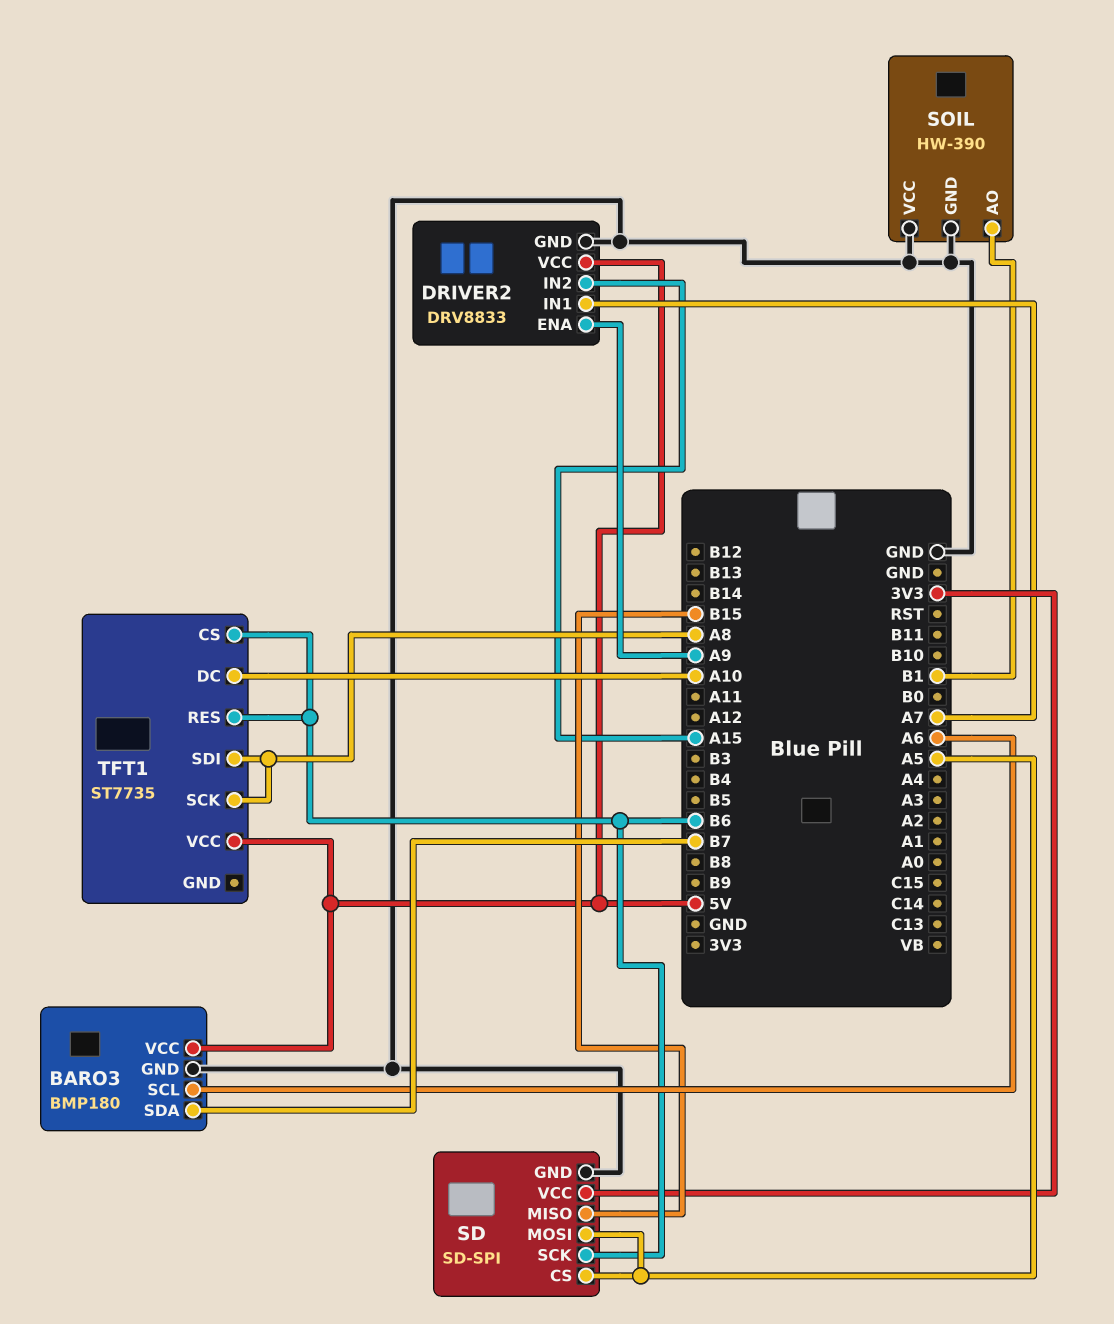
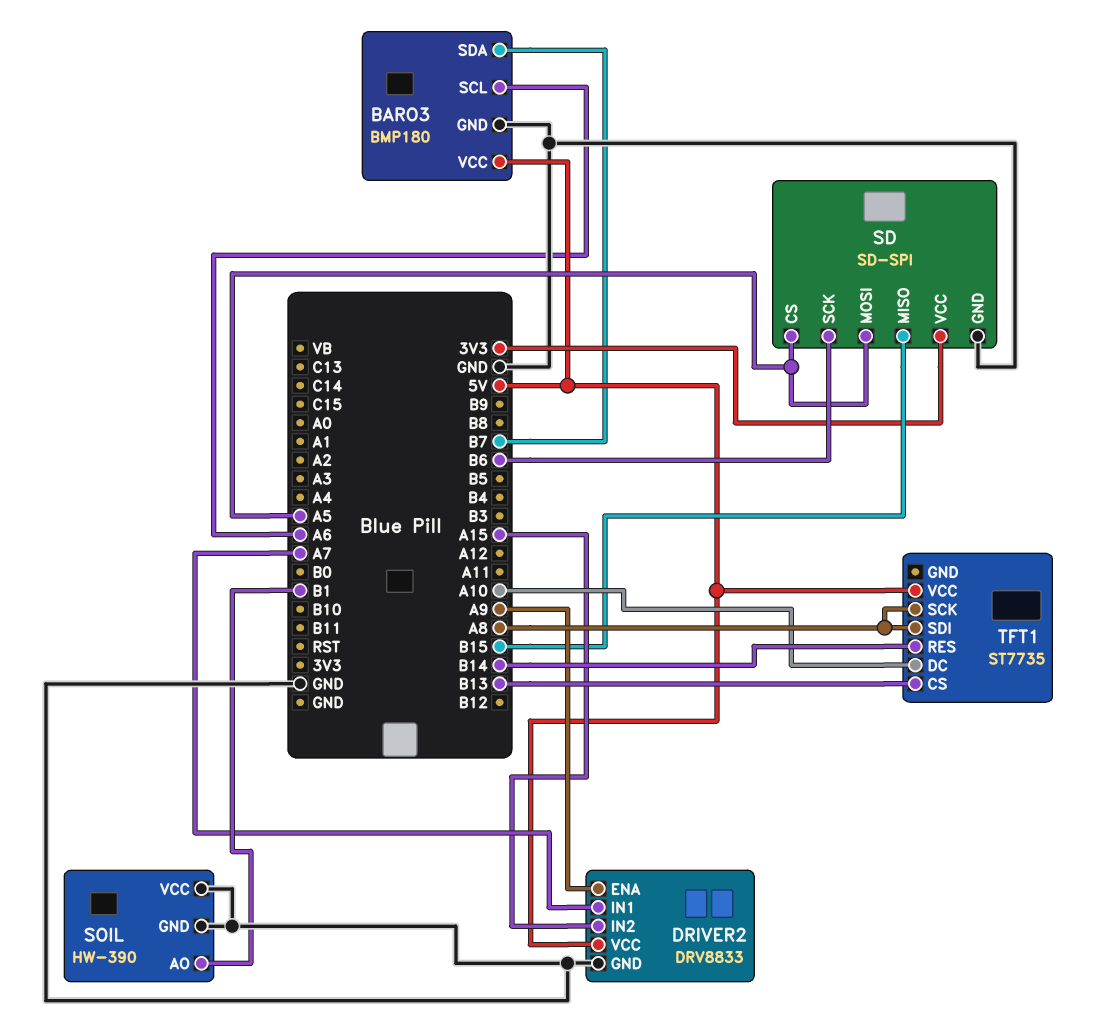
TFT1 pin CS: B6 -> B13
TFT1 pin RES: B6 -> B14

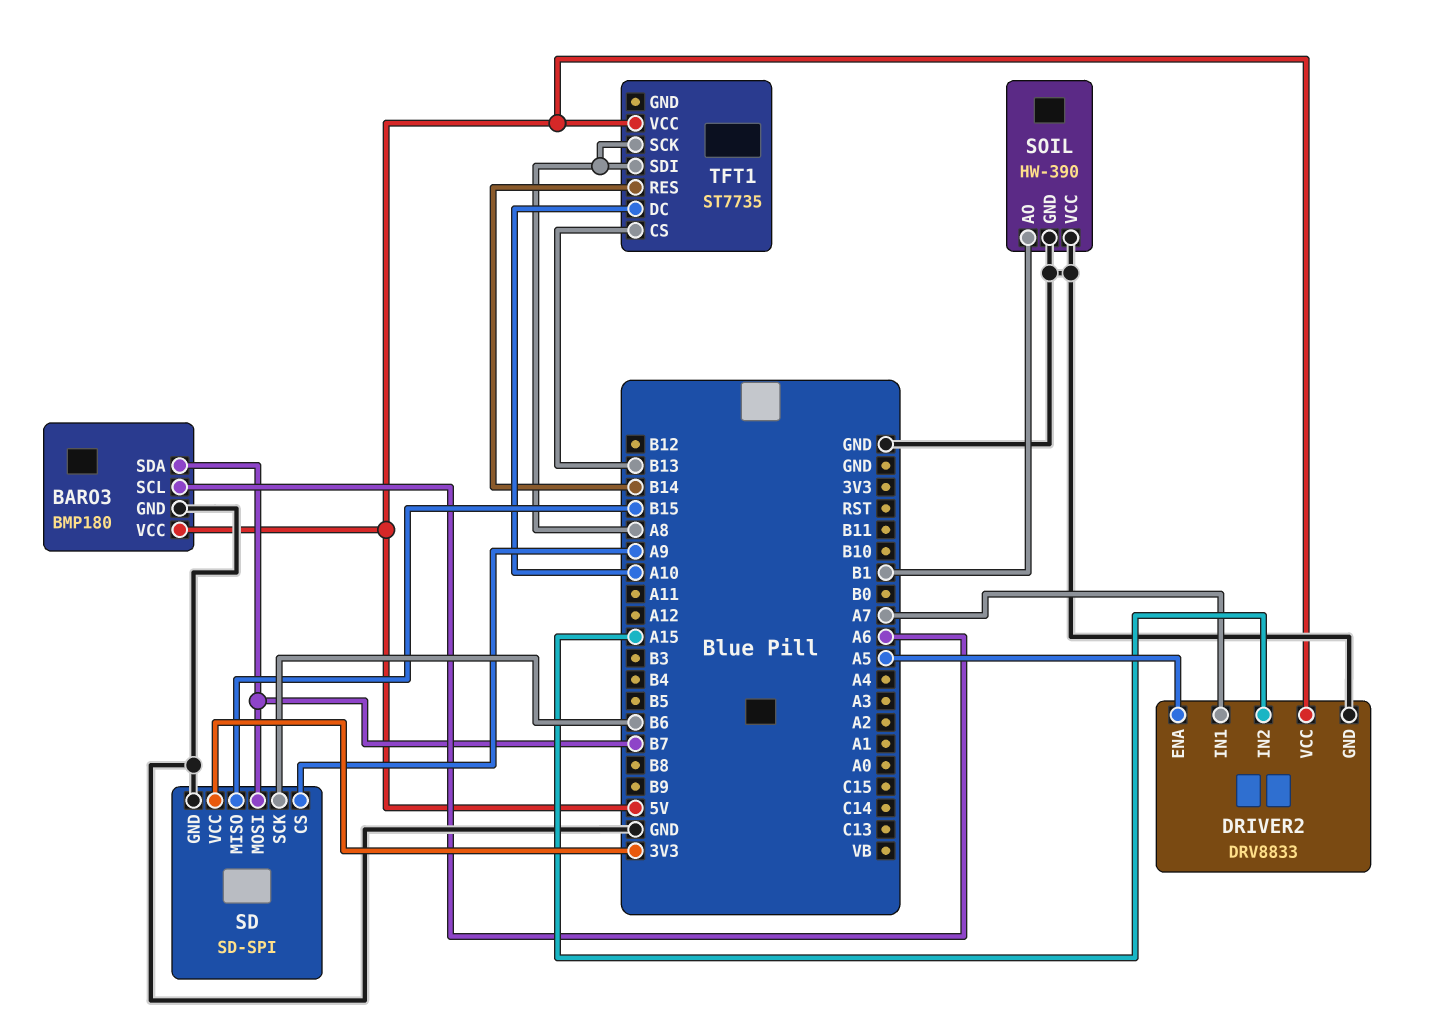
DRIVER2 pin ENA: A9 -> A5
SD pin CS: A5 -> A9
SD pin MOSI: A5 -> B7

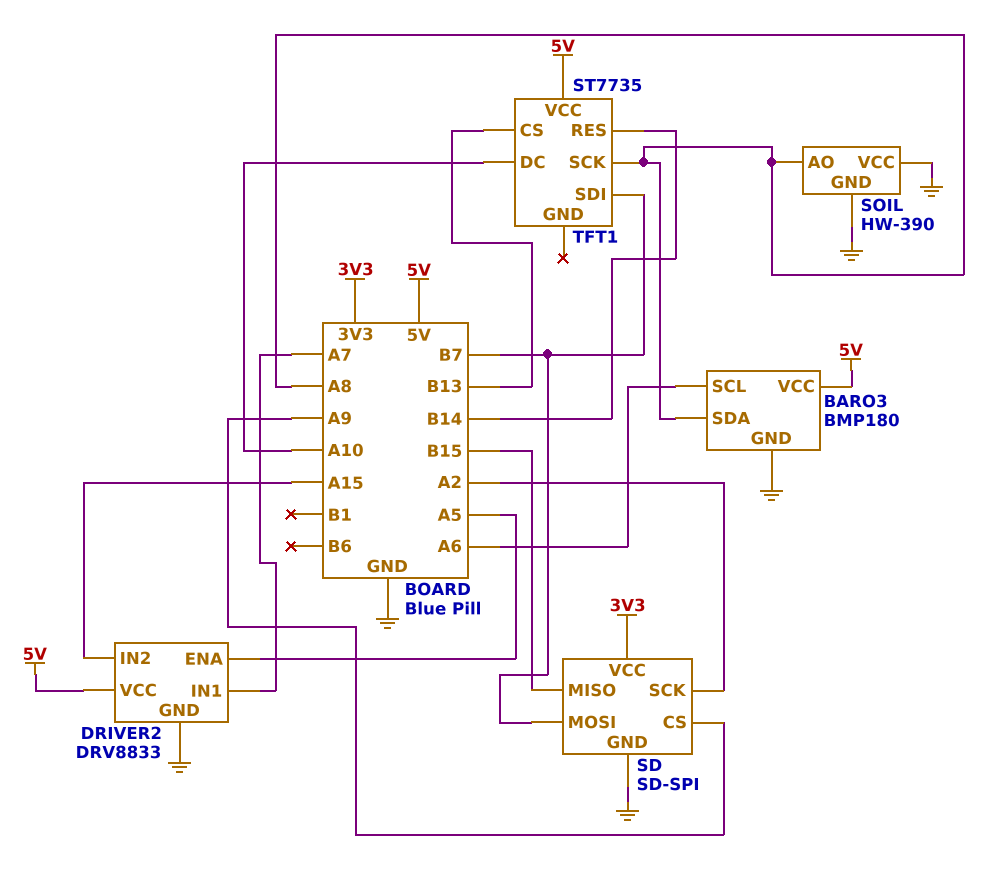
BARO3 pin SDA: B7 -> A8
SD pin SCK: B6 -> A2
SOIL pin AO: B1 -> A8
TFT1 pin SDI: A8 -> B7

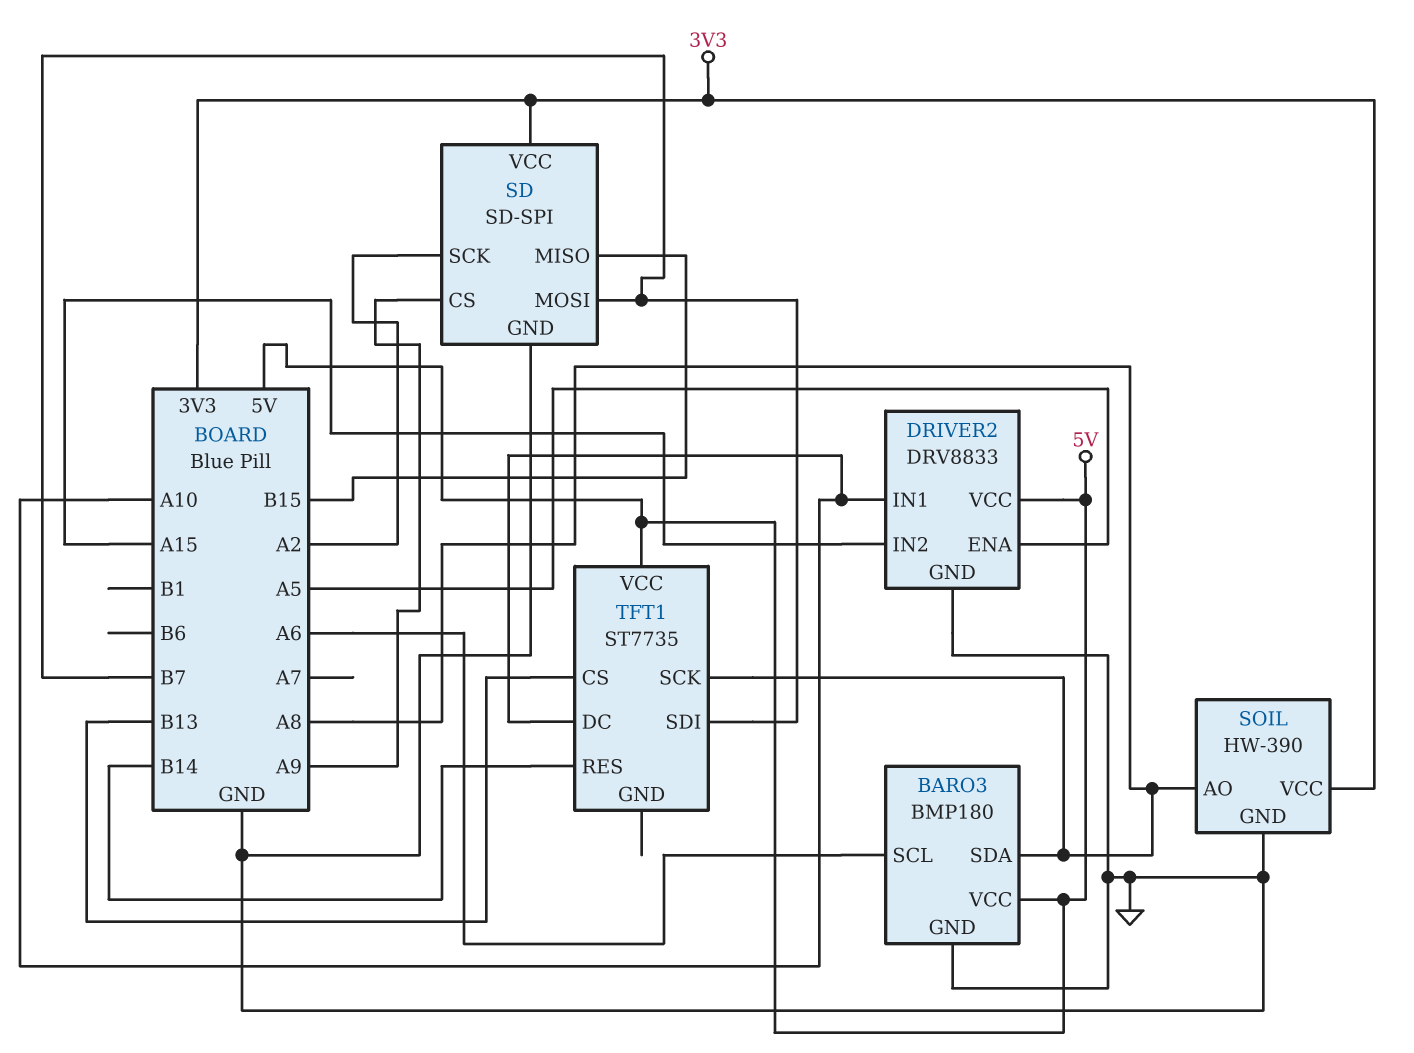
DRIVER2 pin IN1: A7 -> A10
SOIL pin VCC: GND -> 3V3

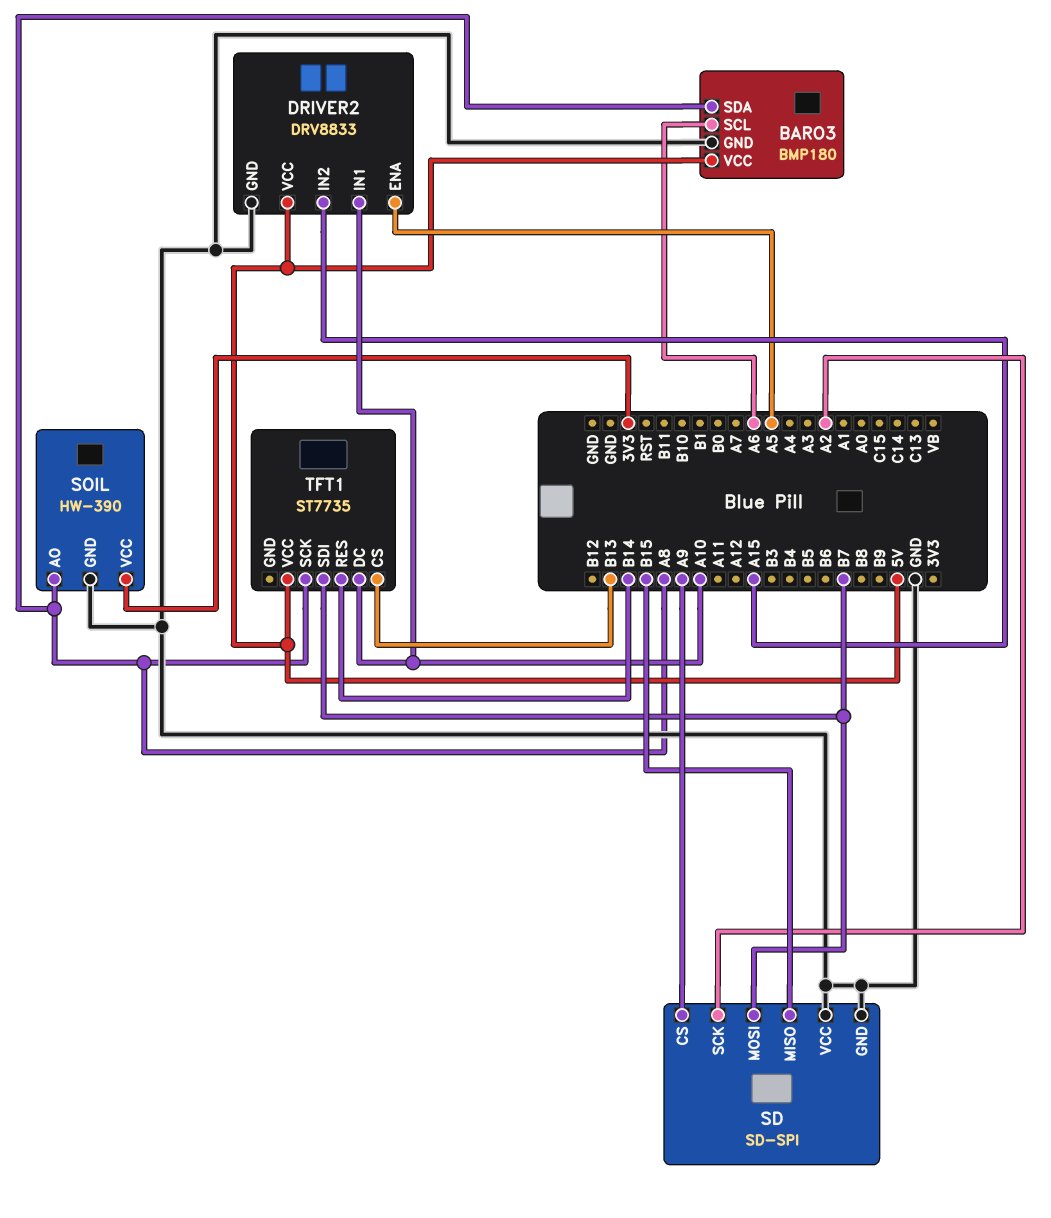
SD pin VCC: 3V3 -> GND

